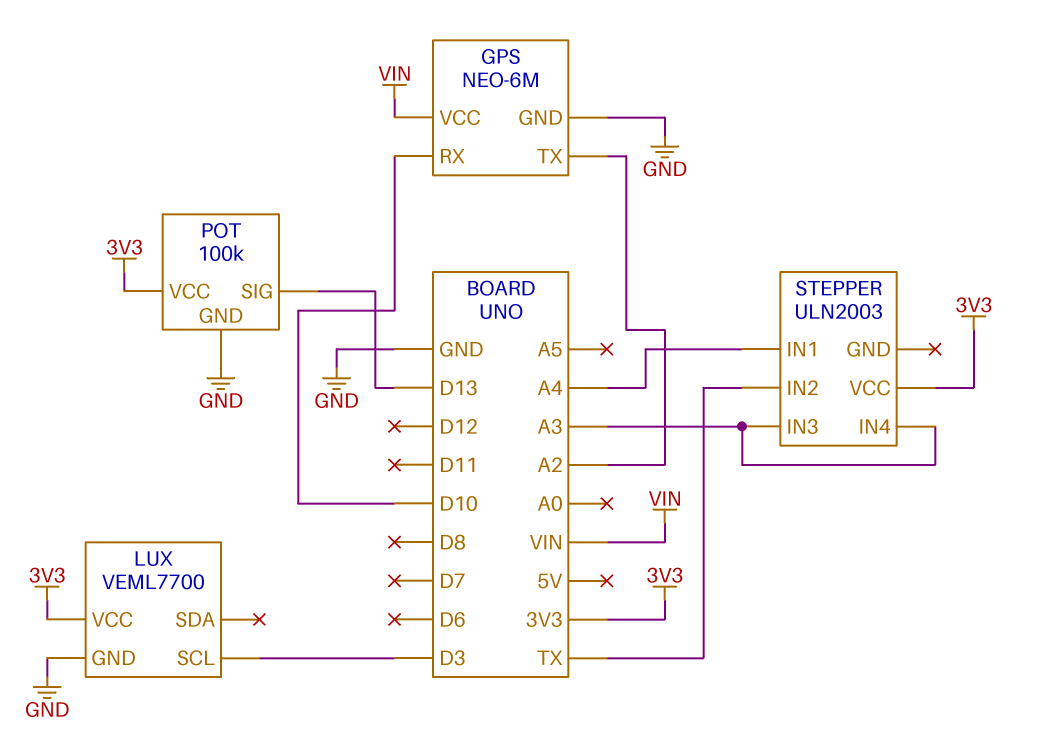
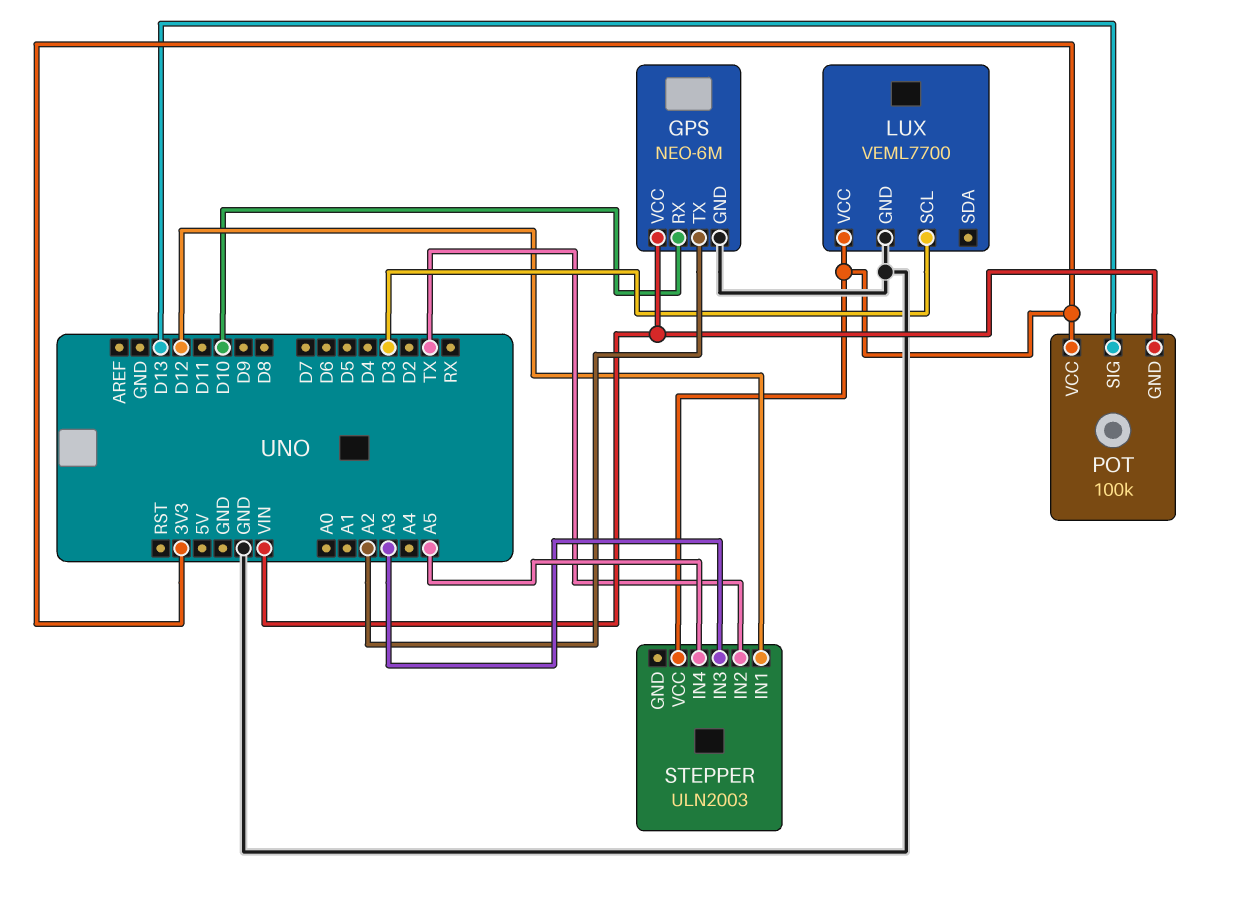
POT pin GND: GND -> VIN
STEPPER pin IN1: A4 -> D12
STEPPER pin IN4: A3 -> A5

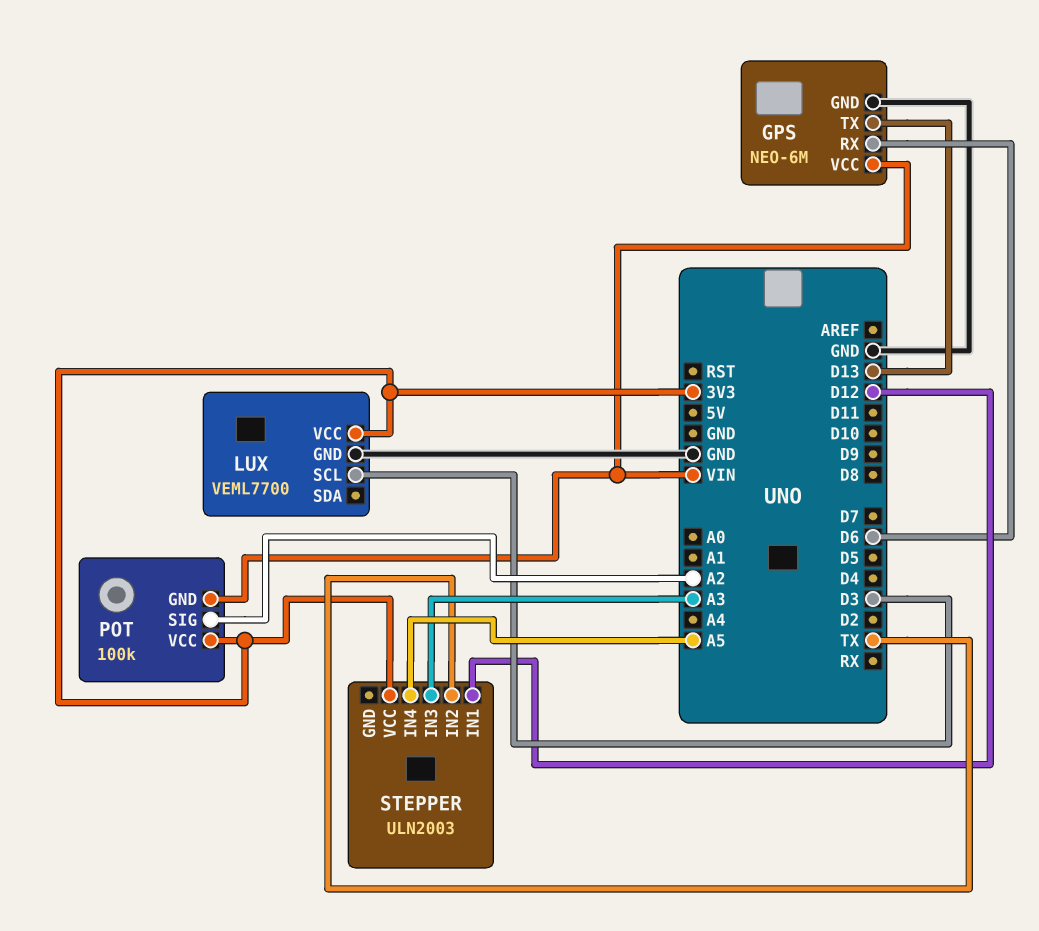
GPS pin RX: D10 -> D6
GPS pin TX: A2 -> D13
POT pin SIG: D13 -> A2

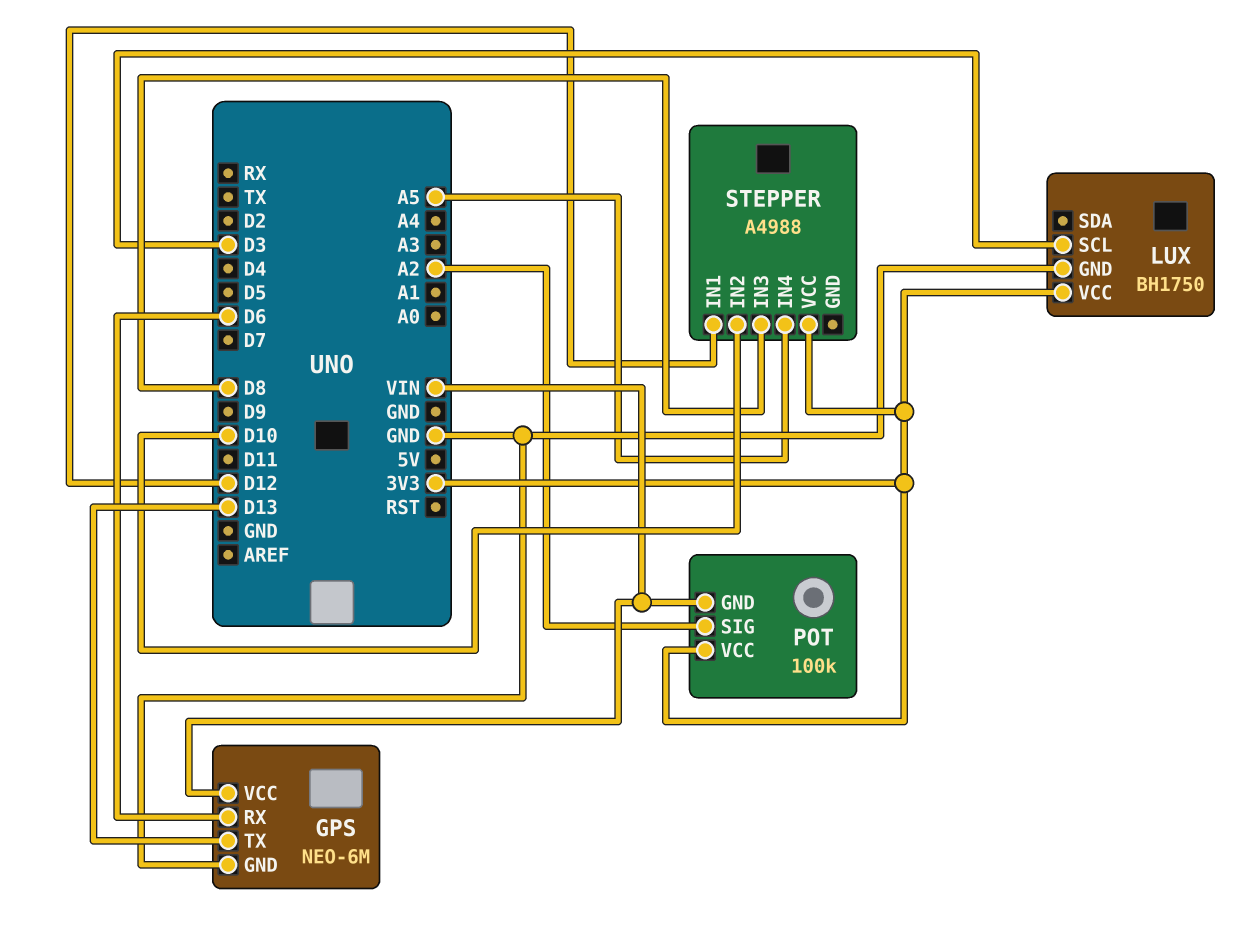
LUX: VEML7700 -> BH1750
STEPPER: ULN2003 -> A4988
STEPPER pin IN2: TX -> D10
STEPPER pin IN3: A3 -> D8

